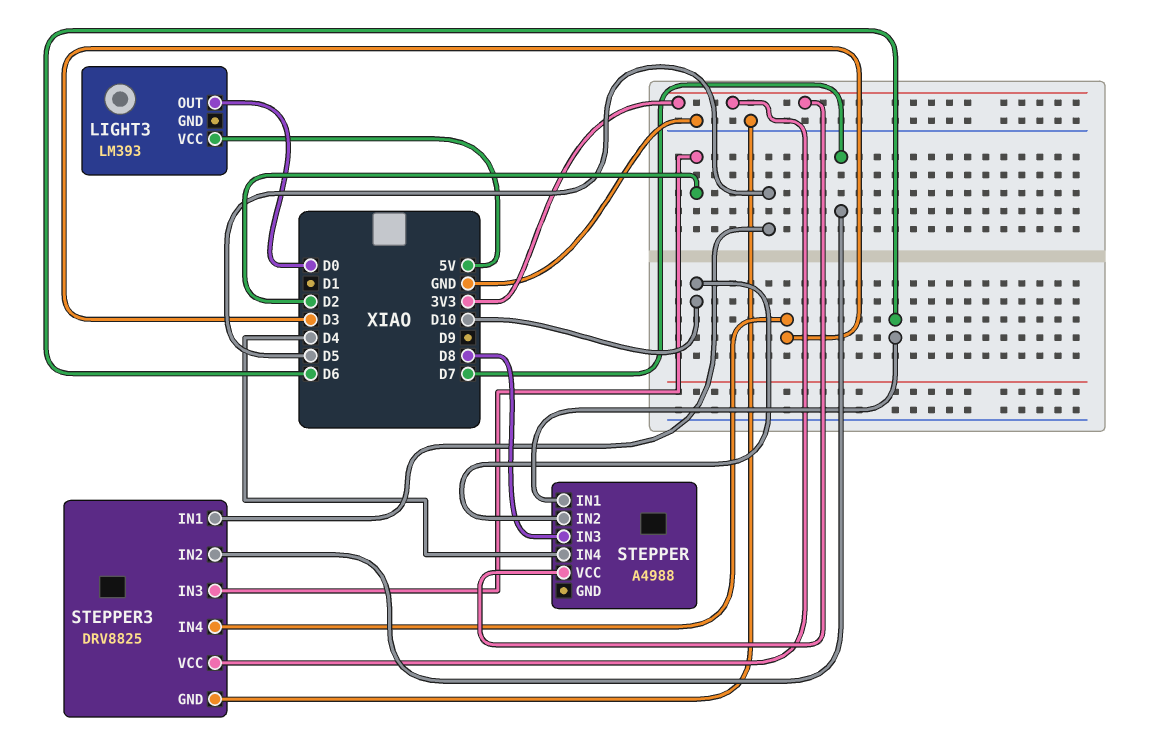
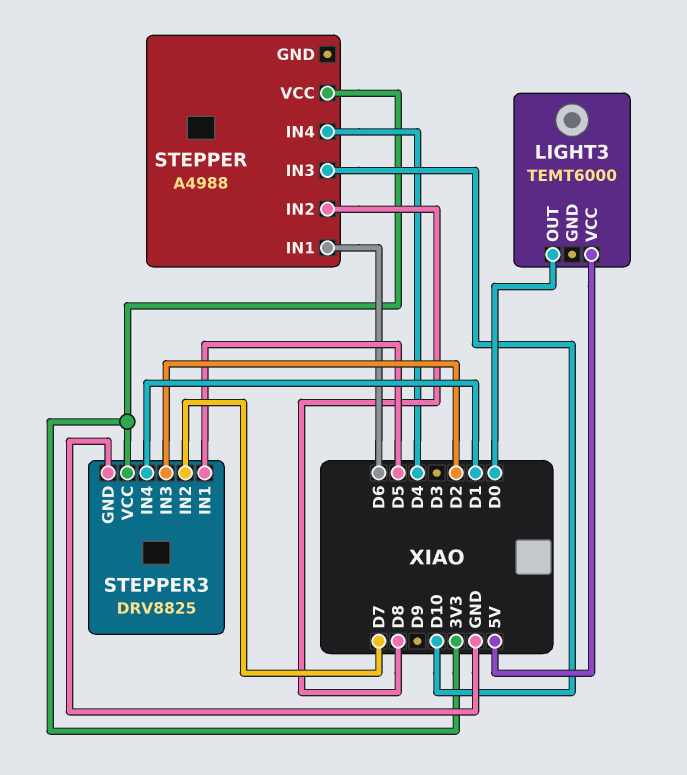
LIGHT3: LM393 -> TEMT6000
STEPPER pin IN2: D10 -> D8
STEPPER pin IN3: D8 -> D10
STEPPER3 pin IN4: D3 -> D1

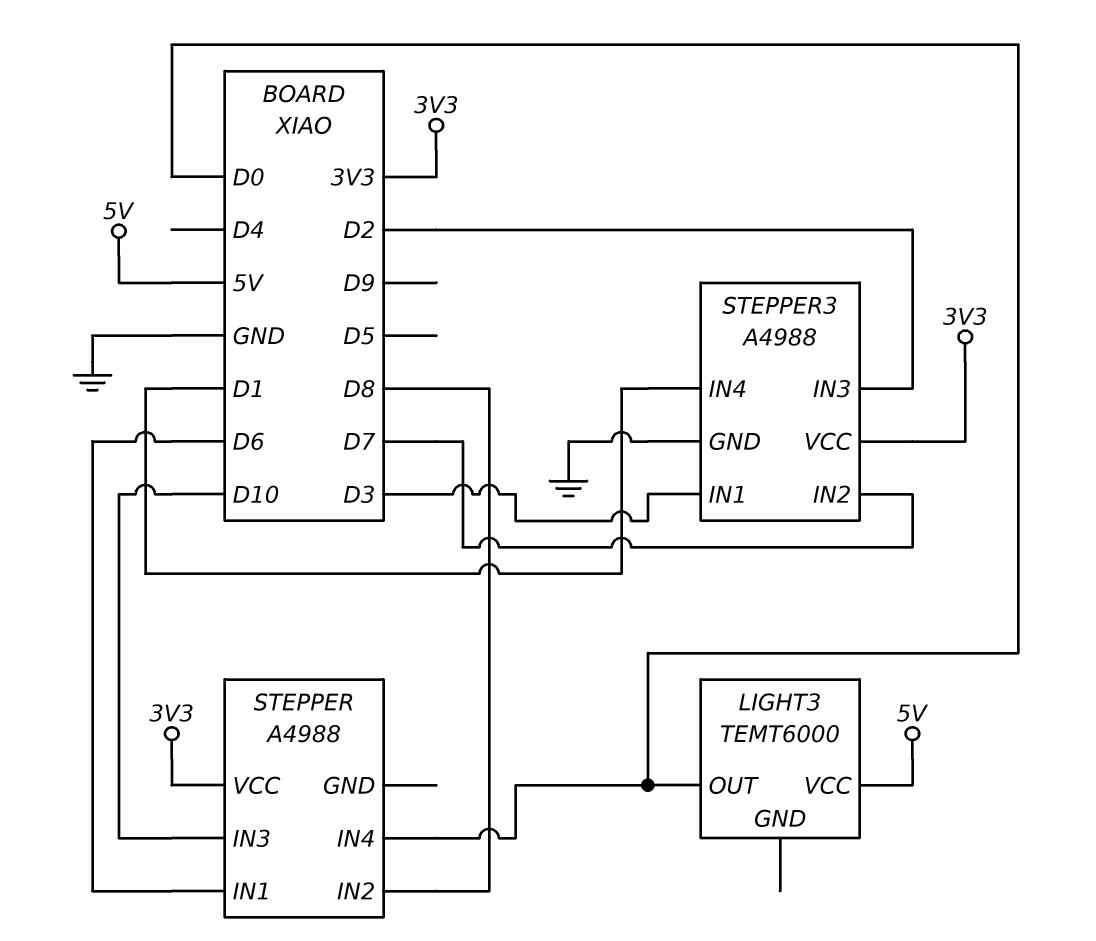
STEPPER pin IN4: D4 -> D0
STEPPER3: DRV8825 -> A4988
STEPPER3 pin IN1: D5 -> D3

